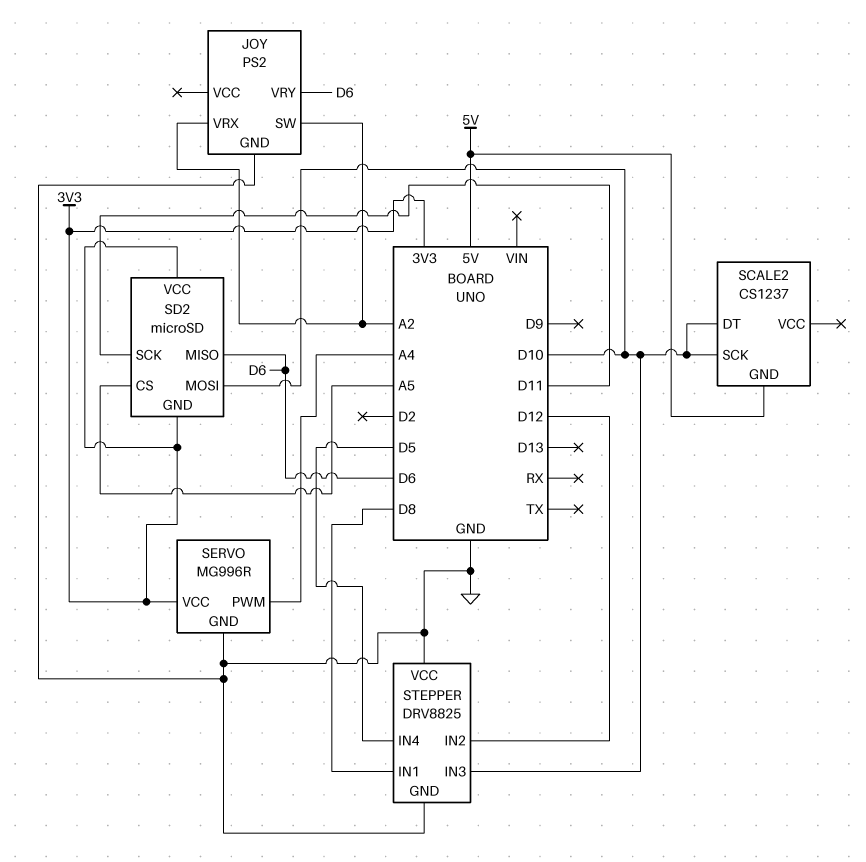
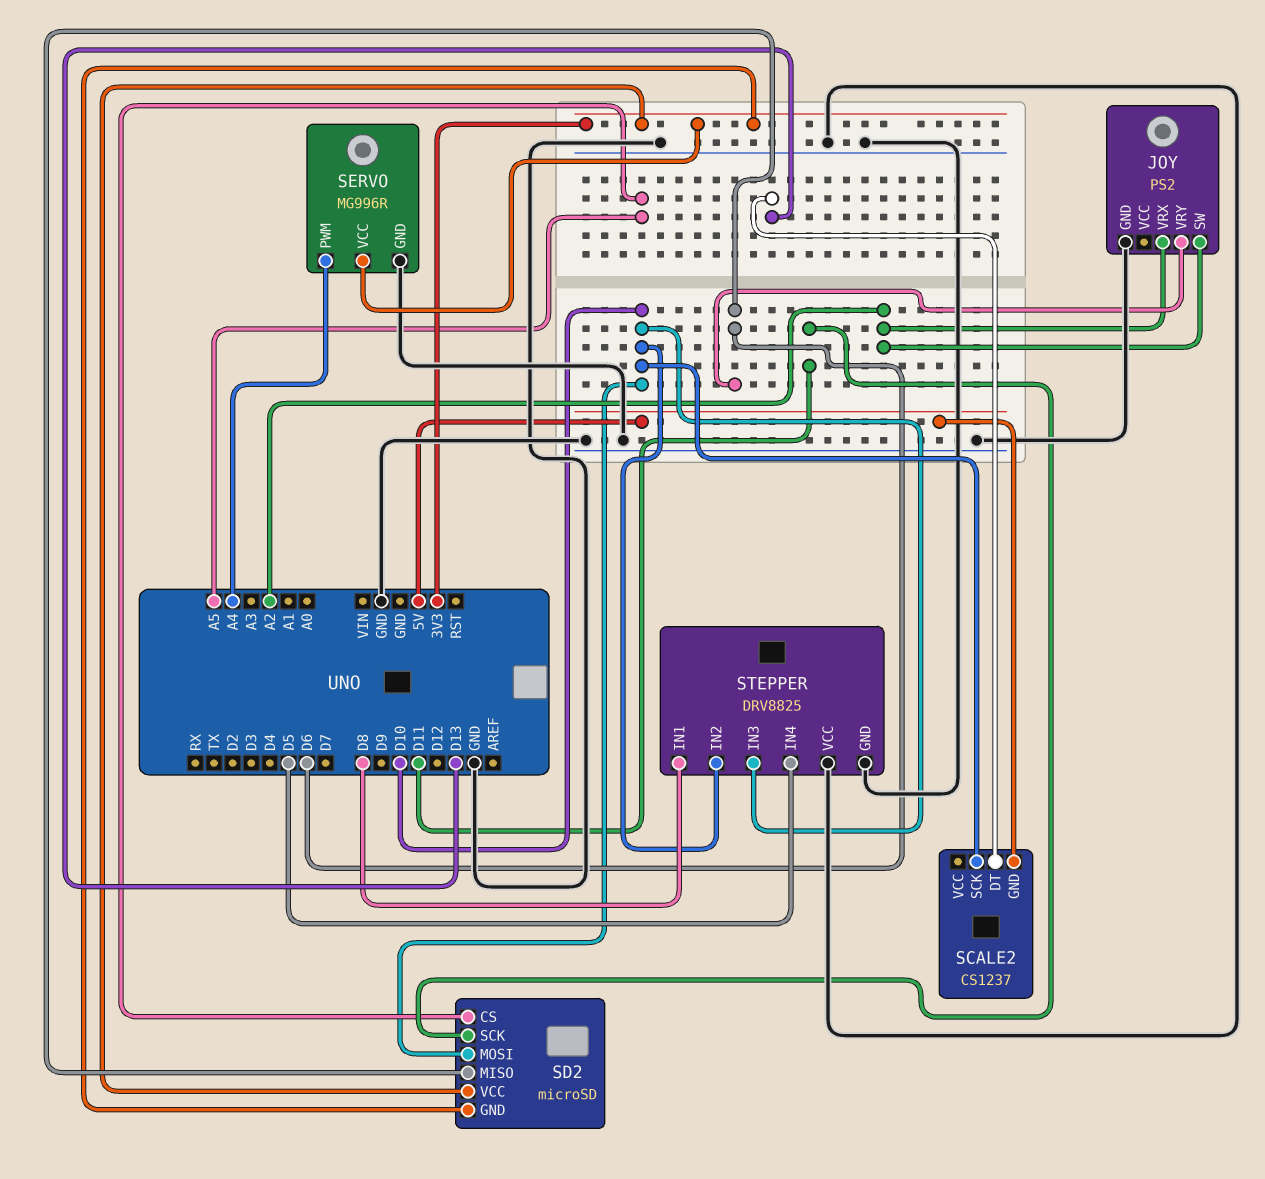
SCALE2 pin DT: D10 -> D13
STEPPER pin IN2: D12 -> D10

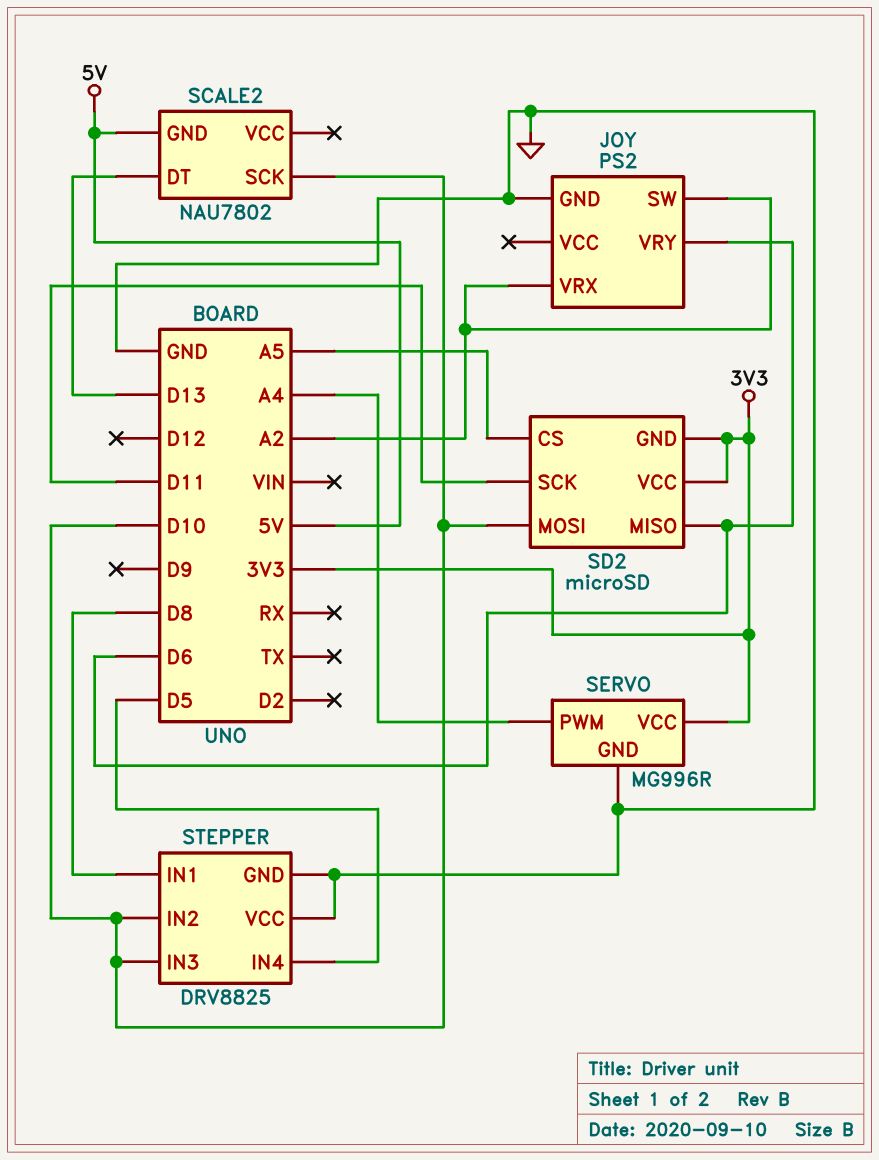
SCALE2: CS1237 -> NAU7802

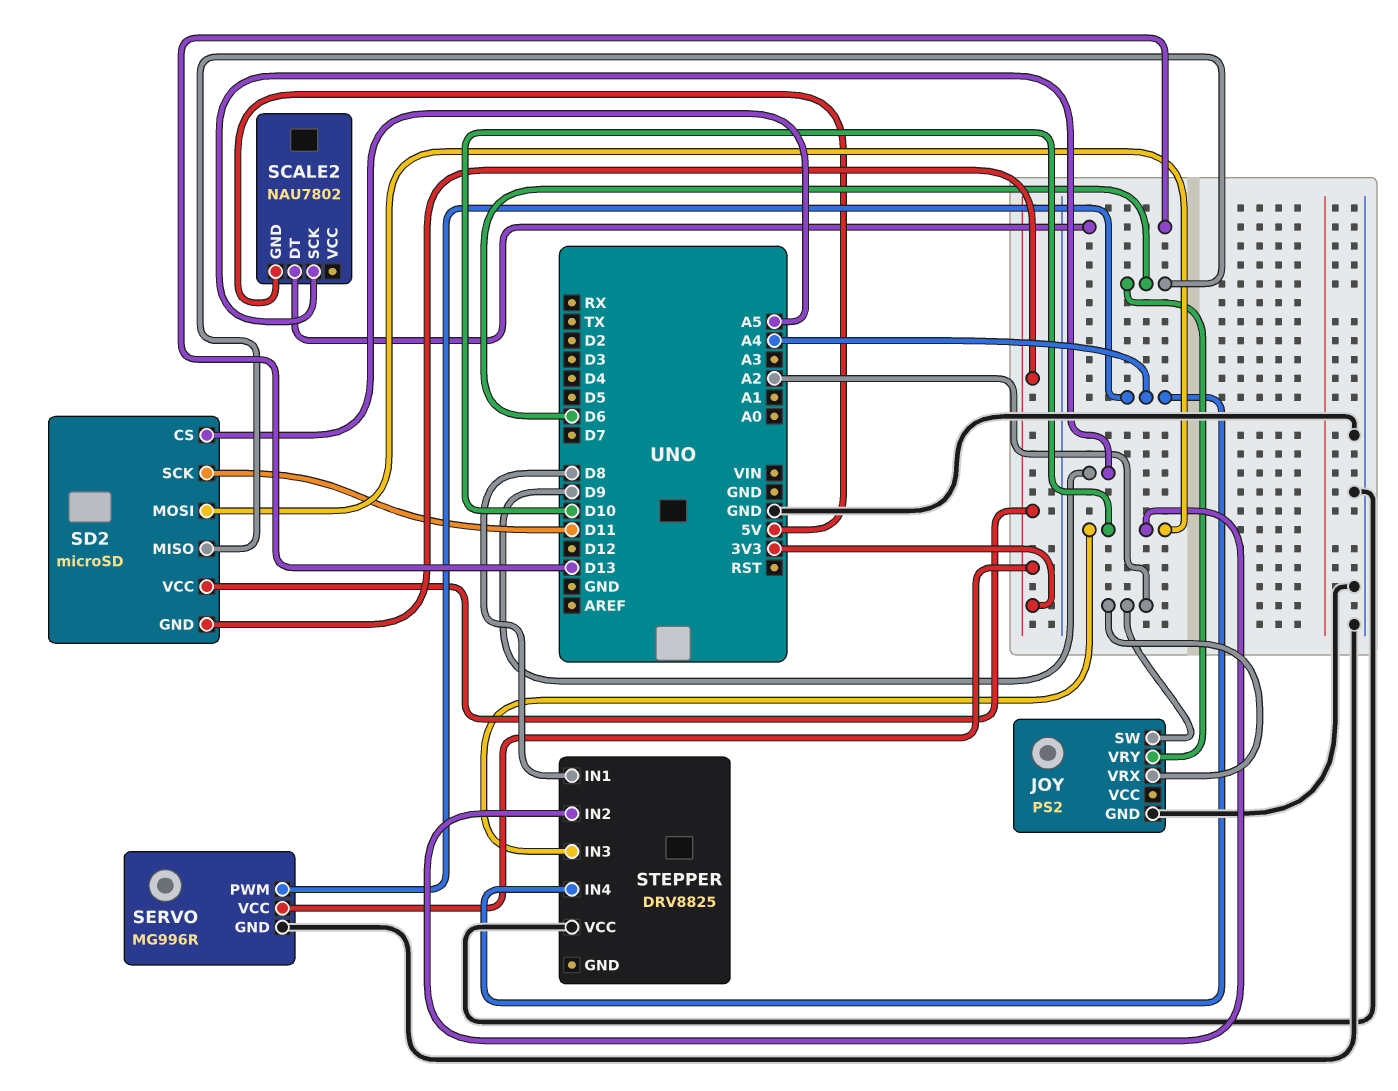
SCALE2 pin SCK: D10 -> D9
STEPPER pin GND: GND -> none
STEPPER pin IN4: D5 -> A4

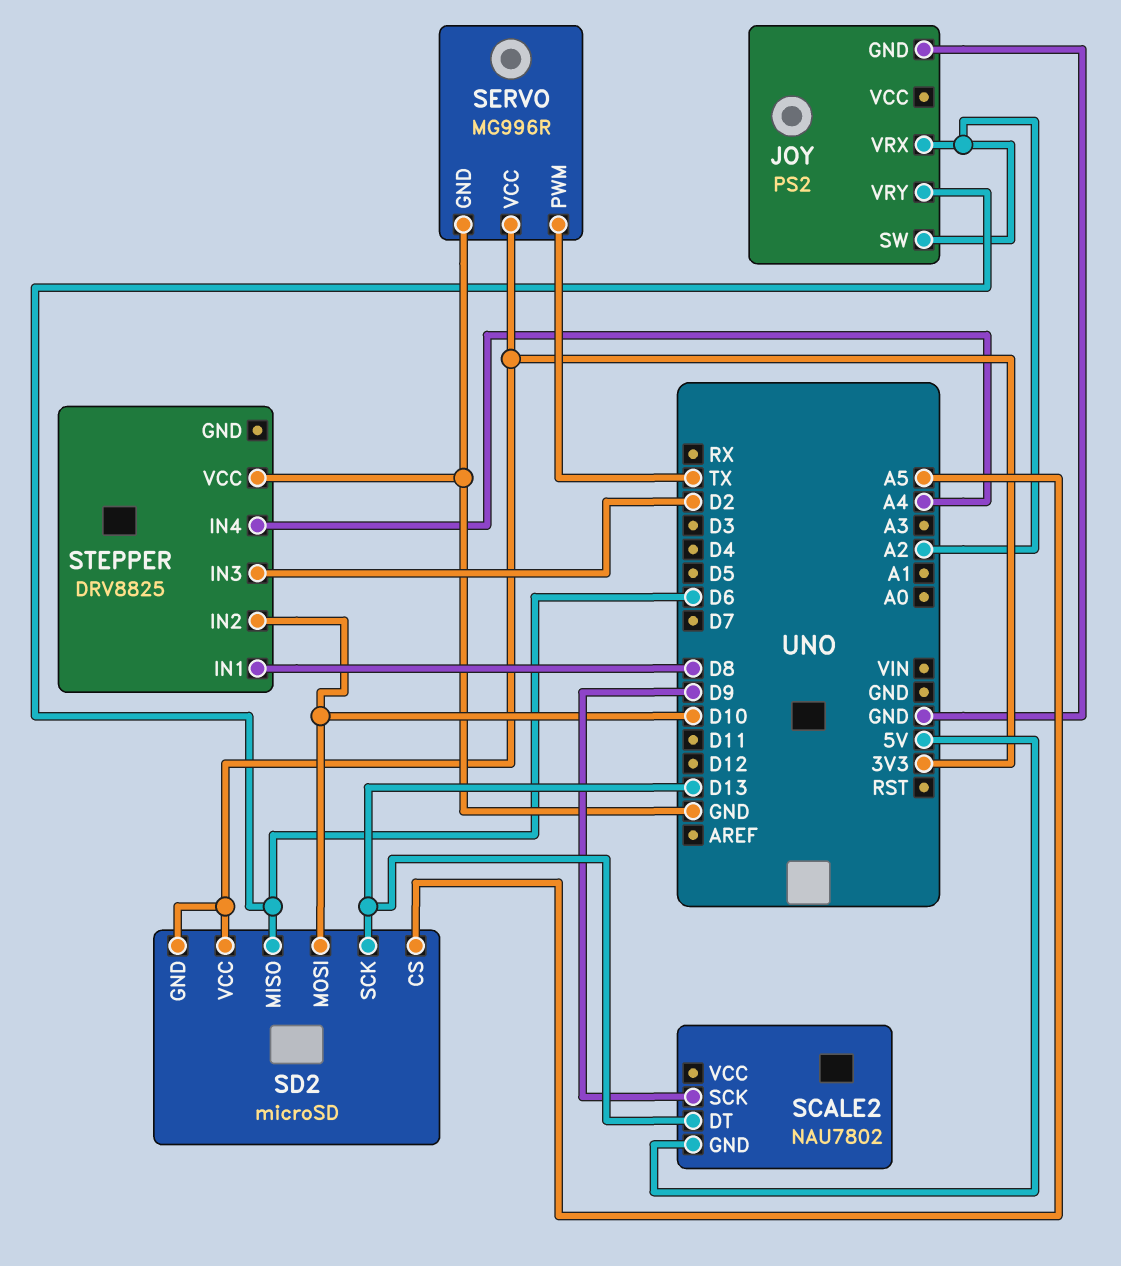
SD2 pin SCK: D11 -> D13
SERVO pin PWM: A4 -> TX
STEPPER pin IN3: D10 -> D2

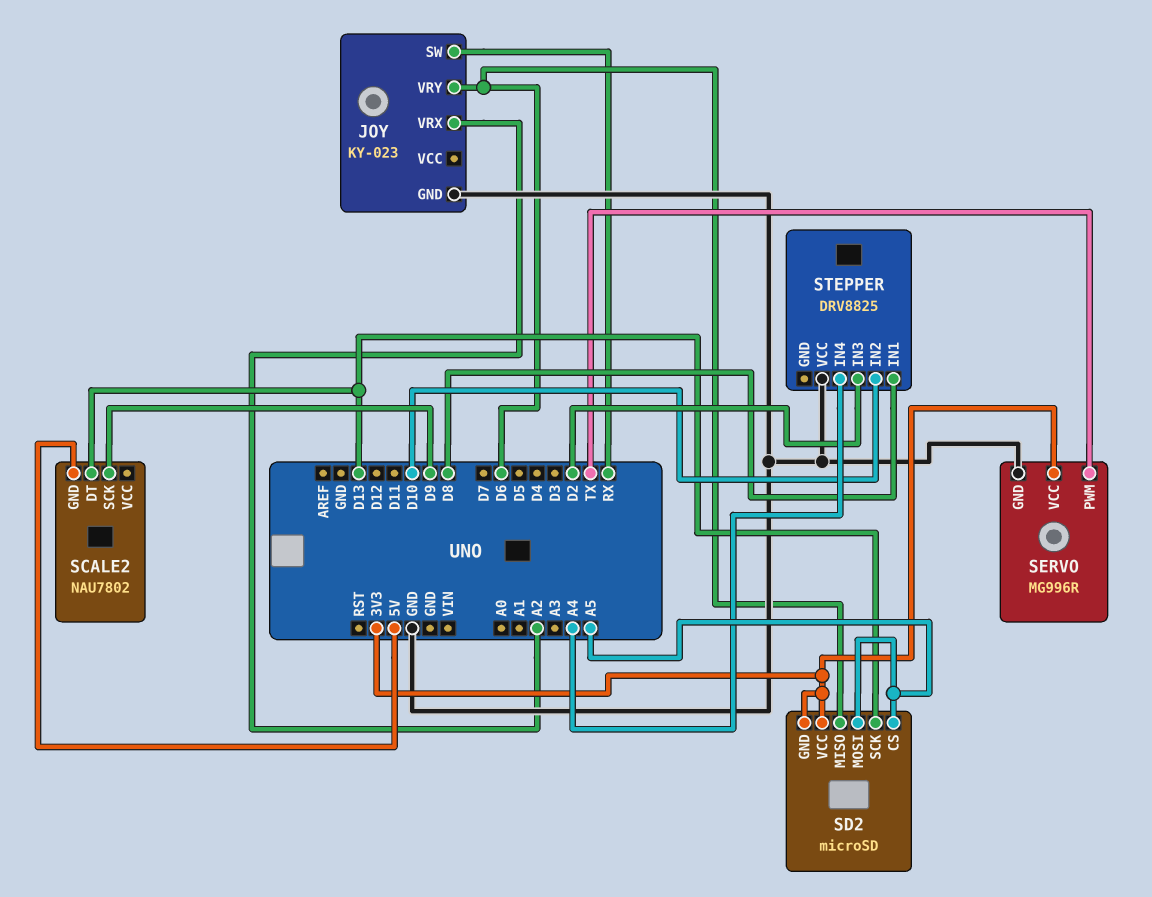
JOY: PS2 -> KY-023
JOY pin SW: A2 -> RX
SD2 pin MOSI: D10 -> A5

